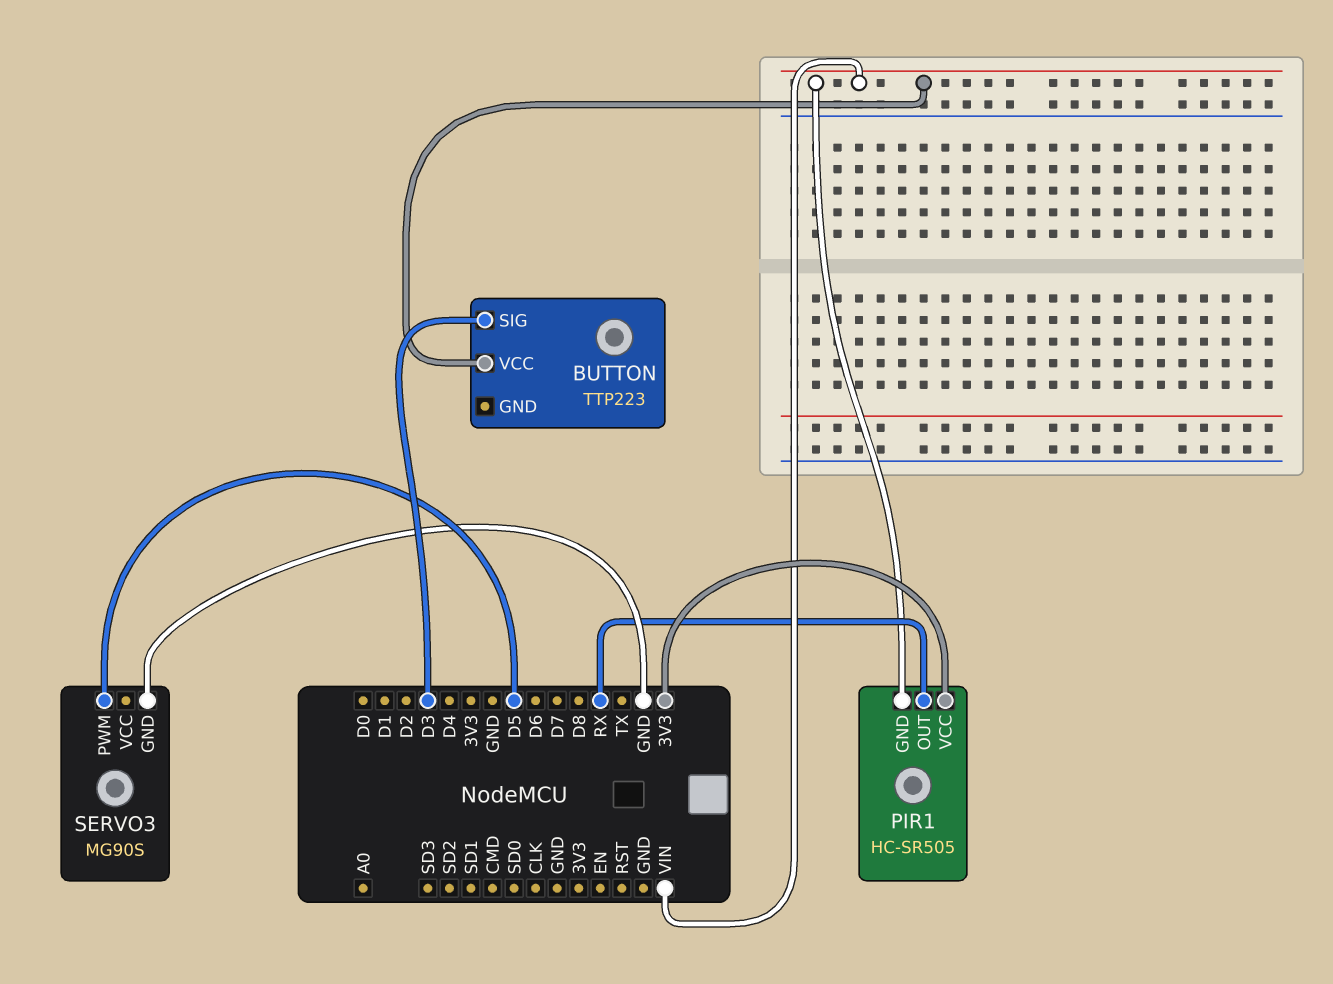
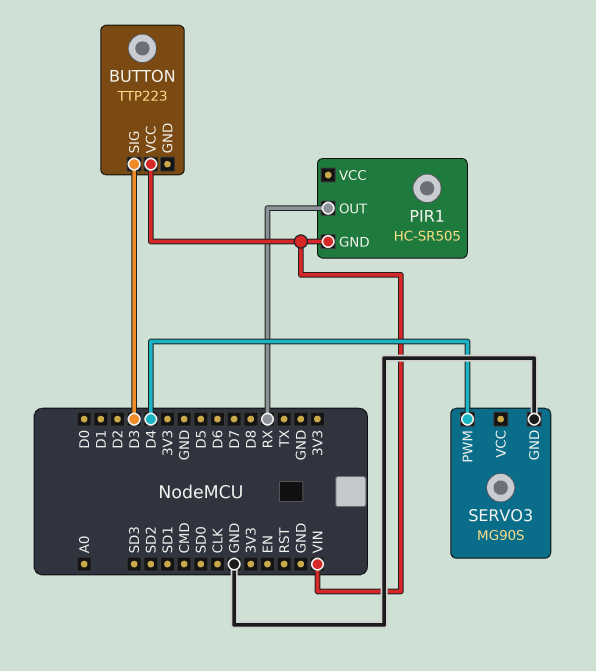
PIR1 pin VCC: 3V3 -> none
SERVO3 pin PWM: D5 -> D4

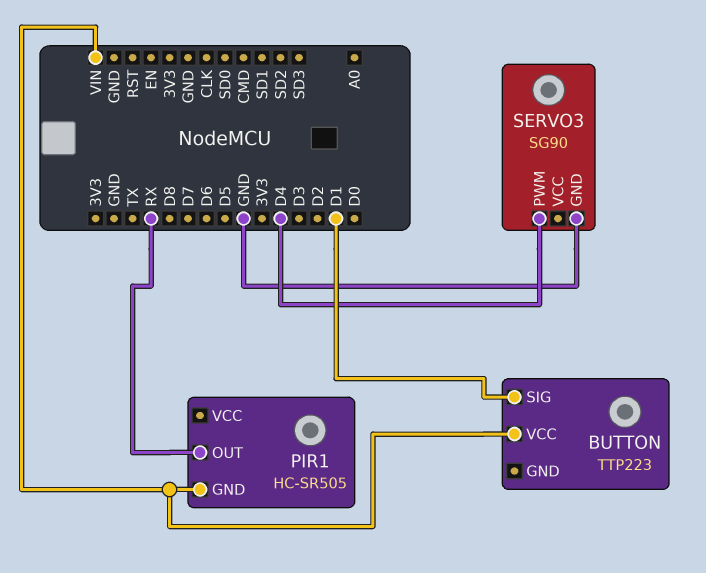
BUTTON pin SIG: D3 -> D1
SERVO3: MG90S -> SG90

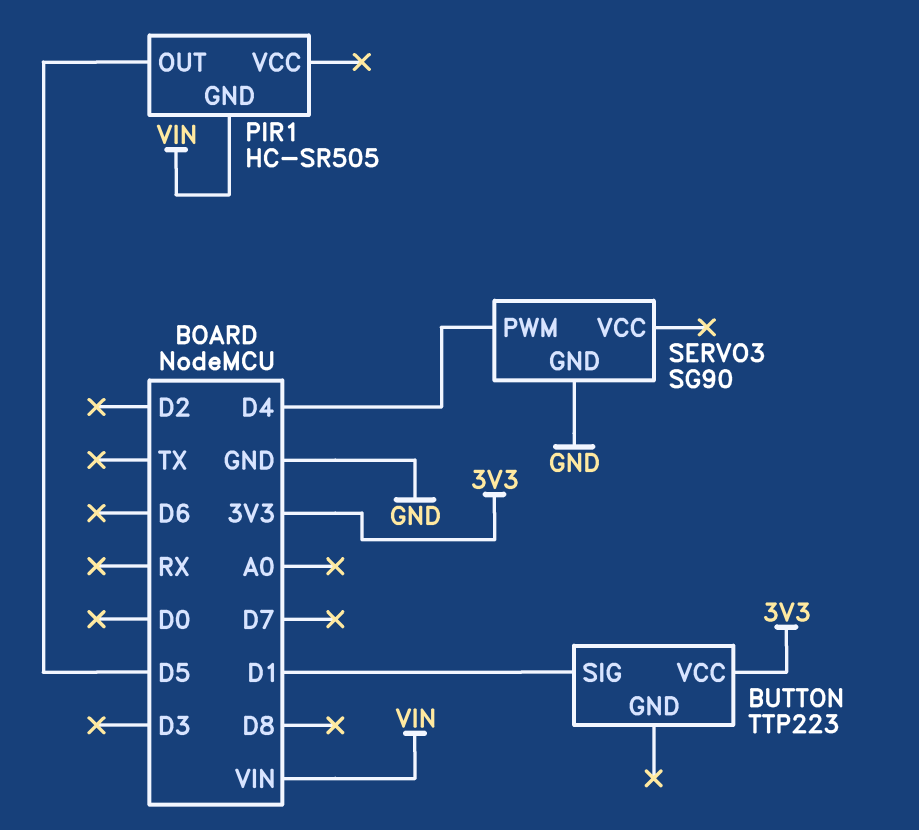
BUTTON pin VCC: VIN -> 3V3
PIR1 pin OUT: RX -> D5

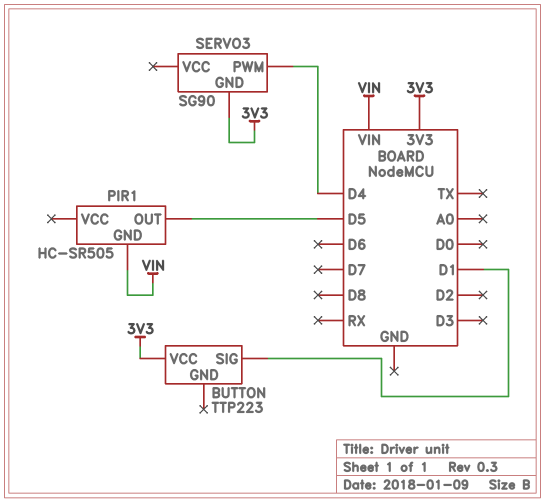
SERVO3 pin GND: GND -> 3V3

